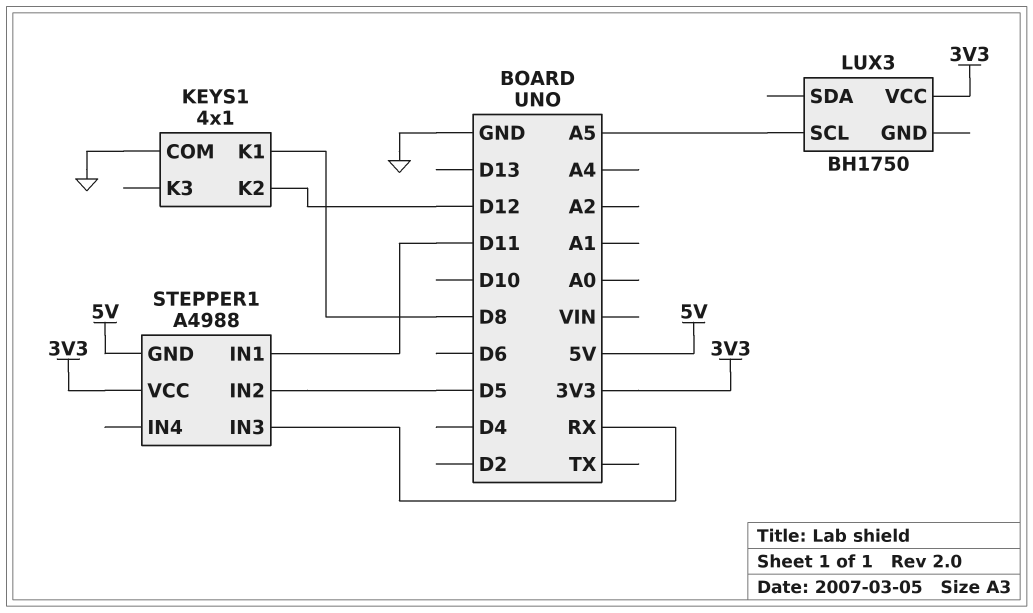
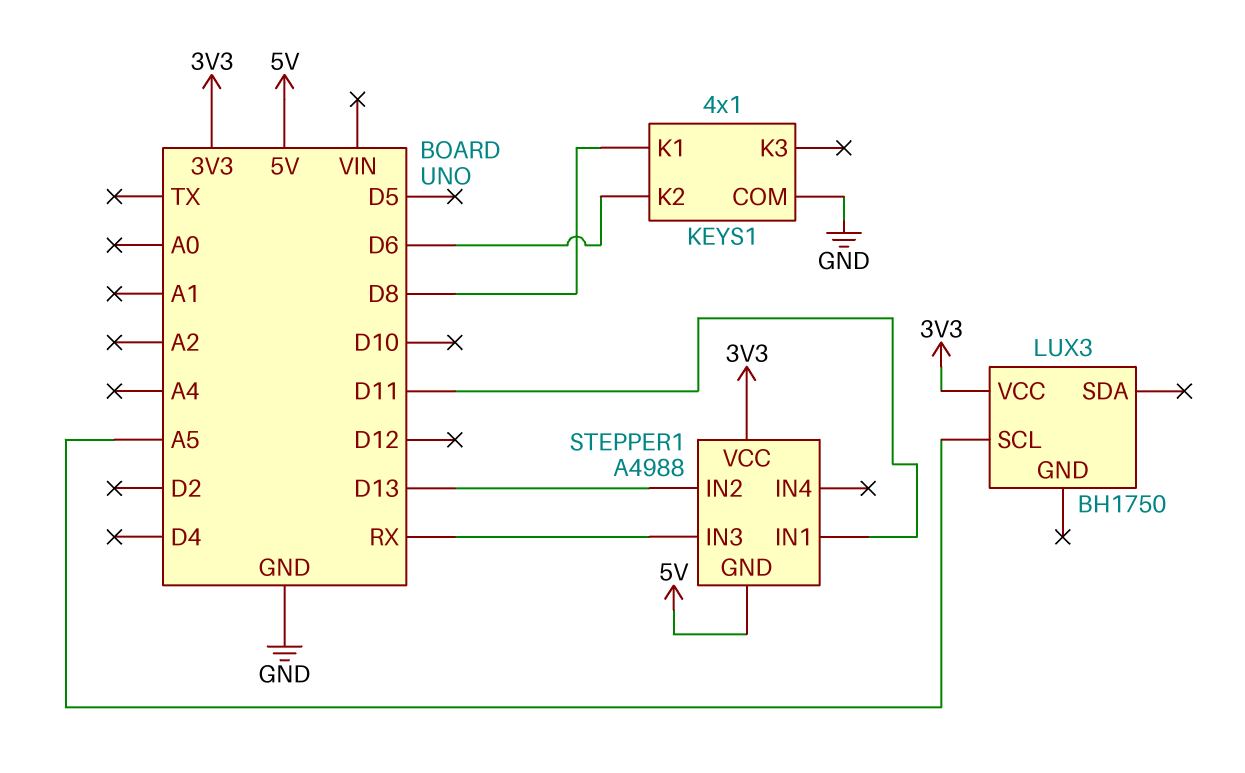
KEYS1 pin K2: D12 -> D6
STEPPER1 pin IN2: D5 -> D13

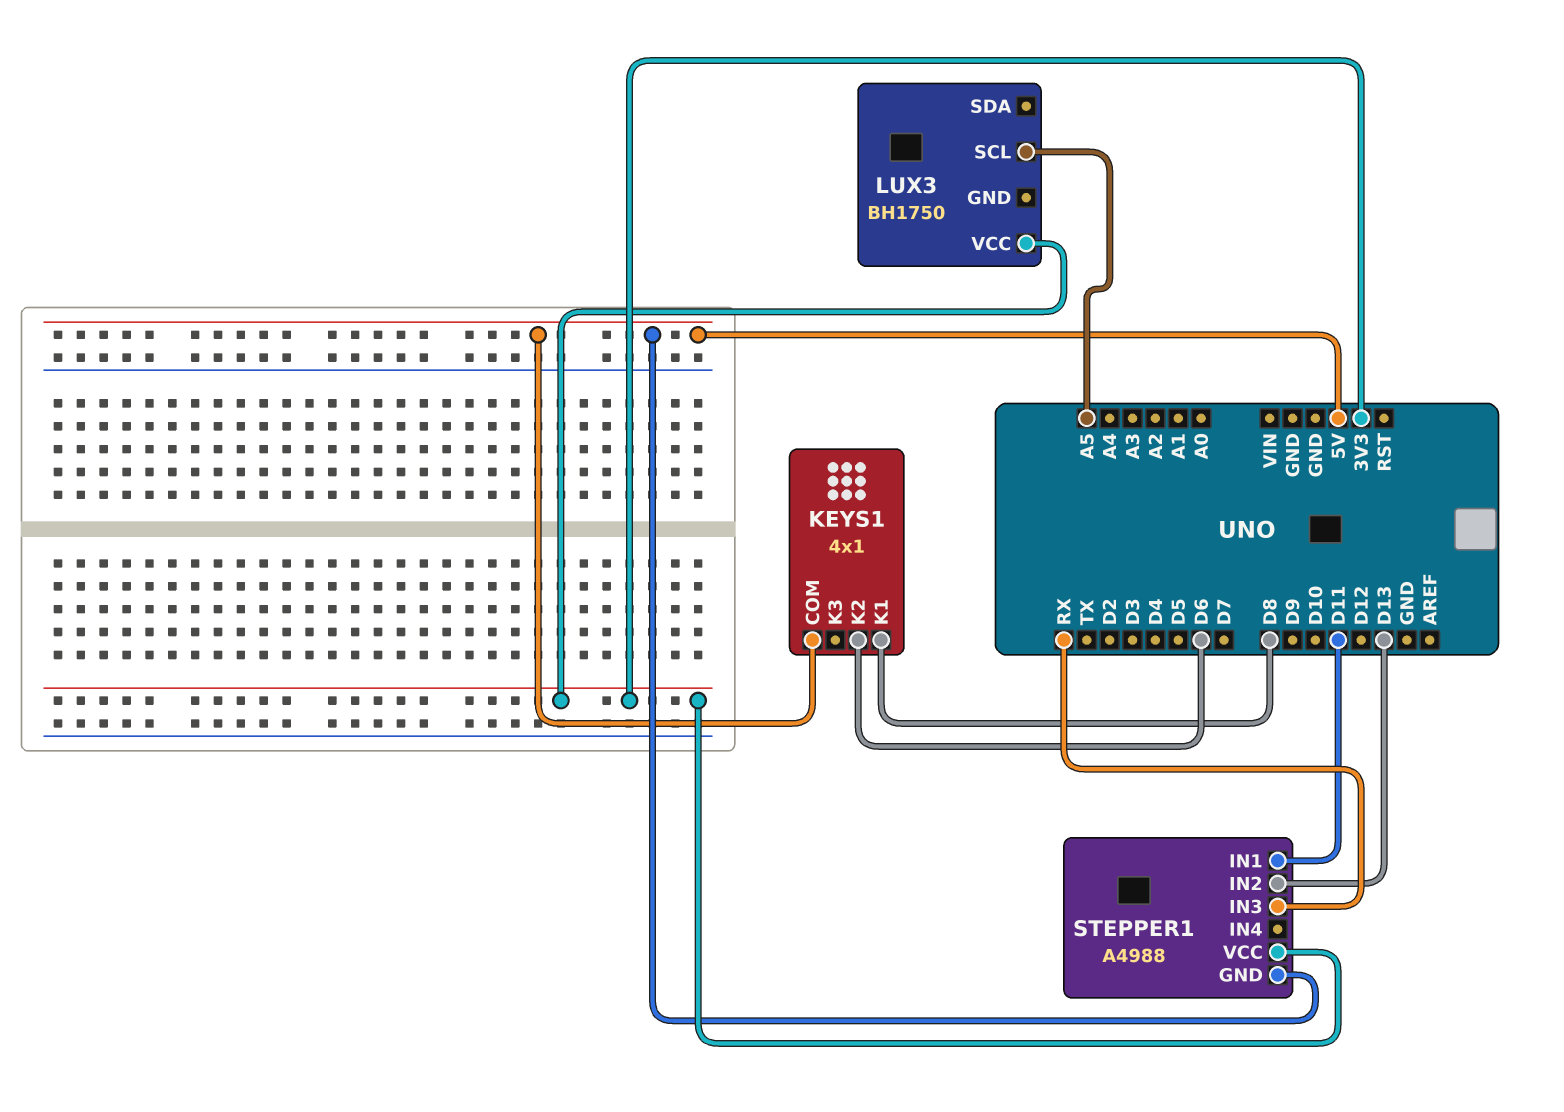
KEYS1 pin COM: GND -> 5V

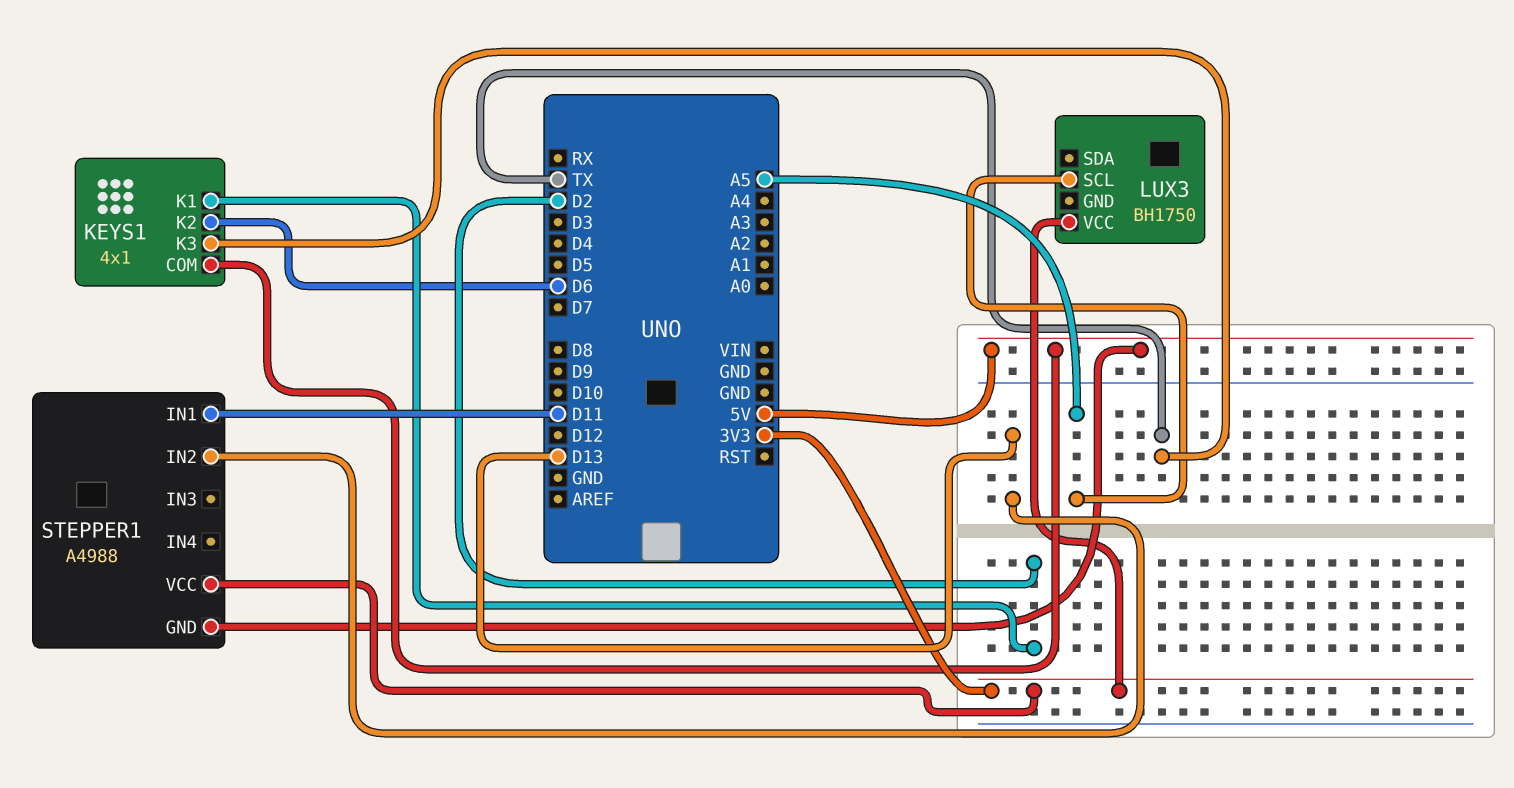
KEYS1 pin K1: D8 -> D2
KEYS1 pin K3: none -> TX
STEPPER1 pin IN3: RX -> none

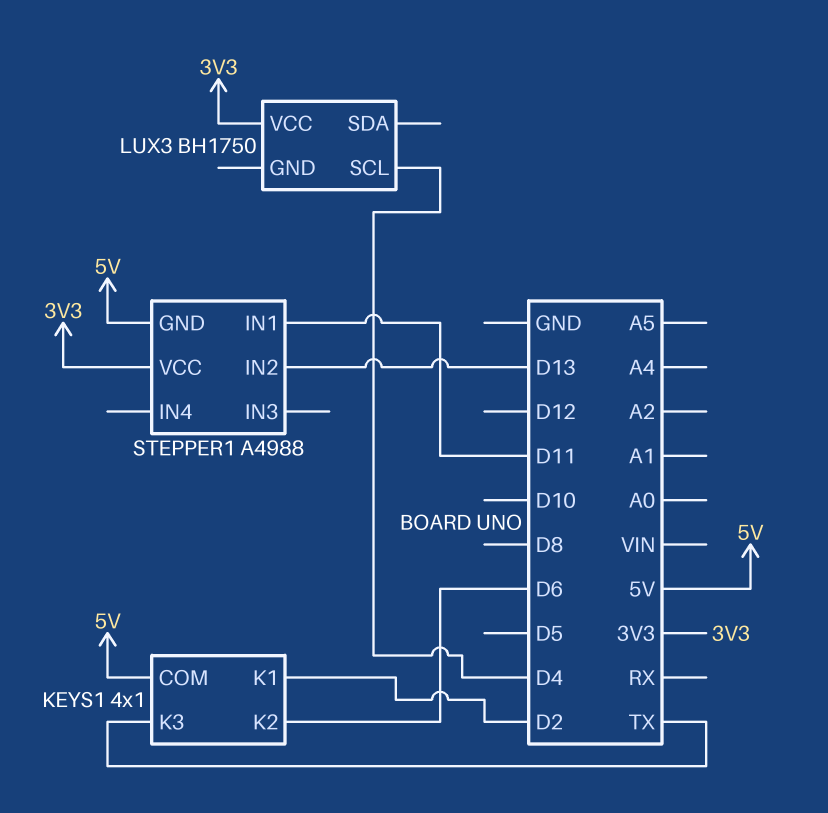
LUX3 pin SCL: A5 -> D4

